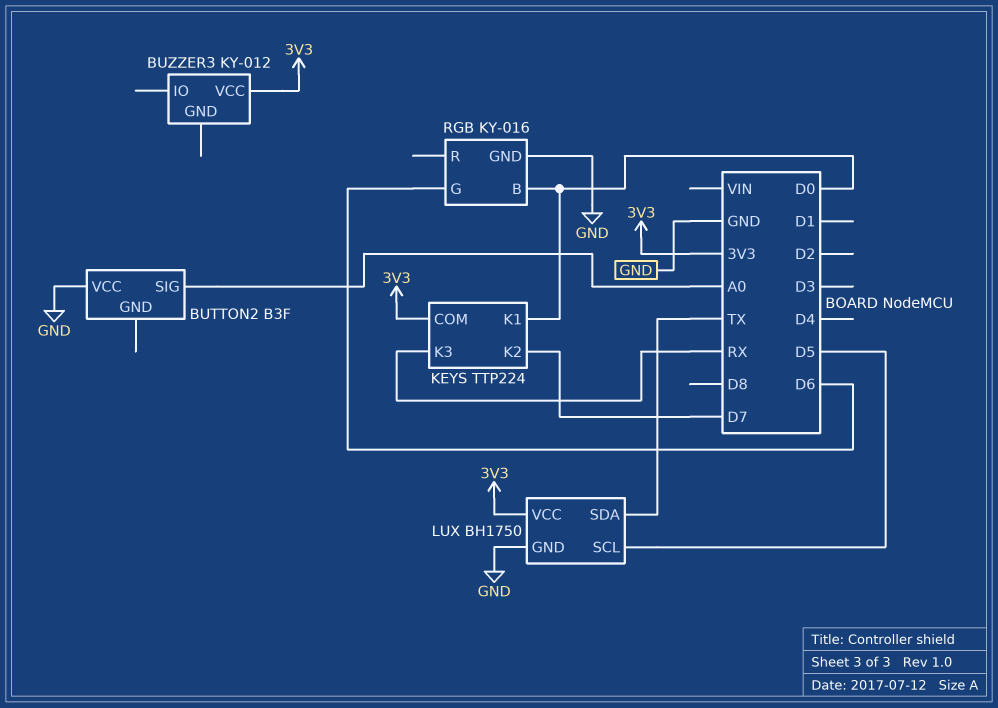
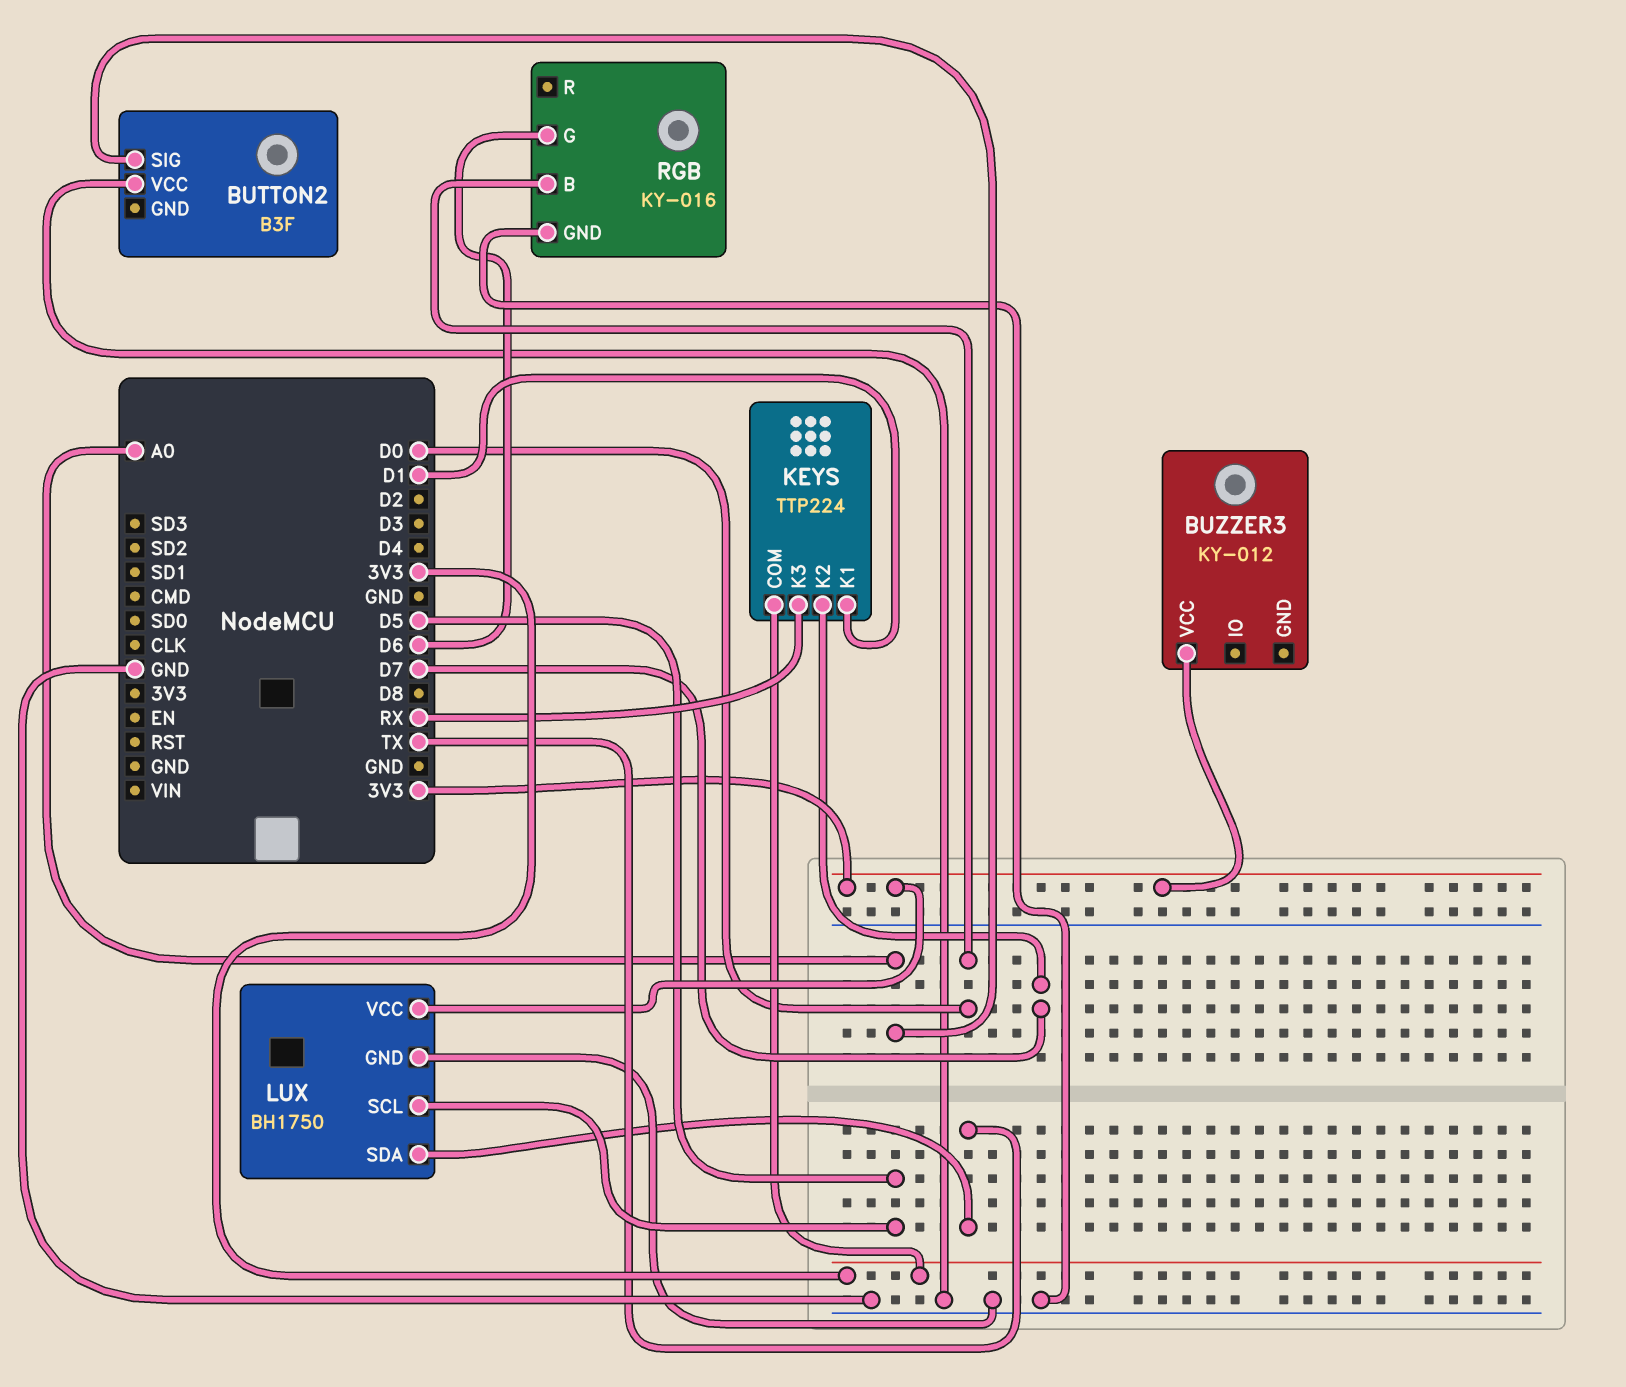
KEYS pin K1: D0 -> D1

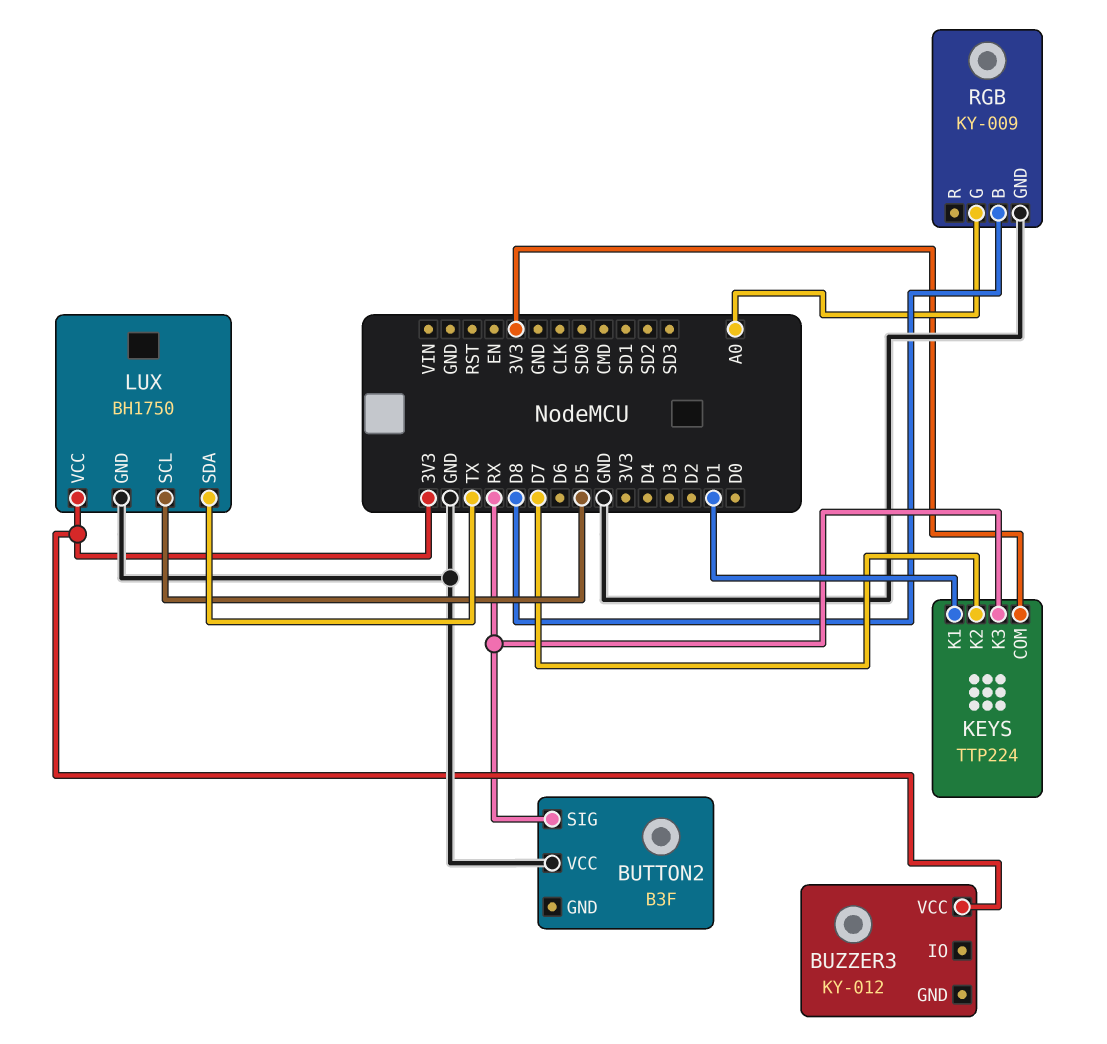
BUTTON2 pin SIG: A0 -> RX
RGB: KY-016 -> KY-009
RGB pin B: D0 -> D8
RGB pin G: D6 -> A0

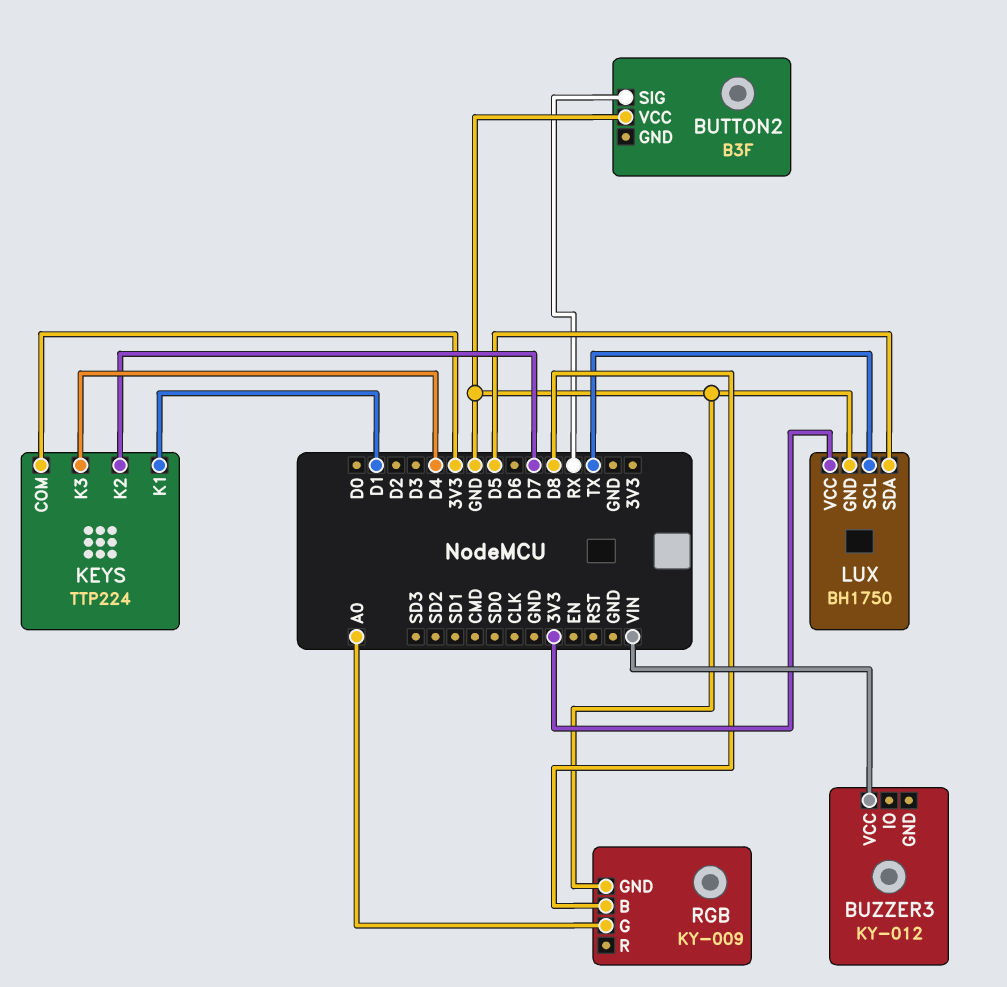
BUZZER3 pin VCC: 3V3 -> VIN
KEYS pin K3: RX -> D4
LUX pin SCL: D5 -> TX
LUX pin SDA: TX -> D5

